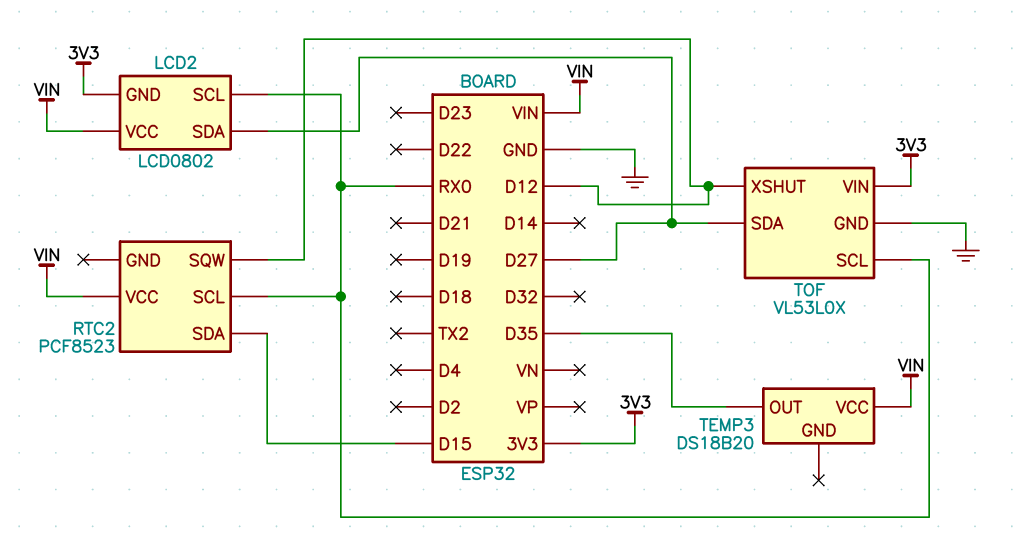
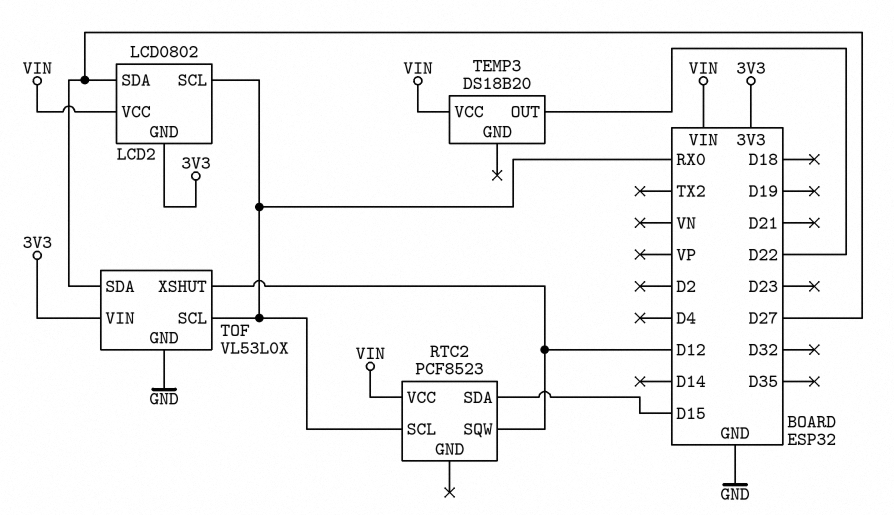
TEMP3 pin OUT: D35 -> D22

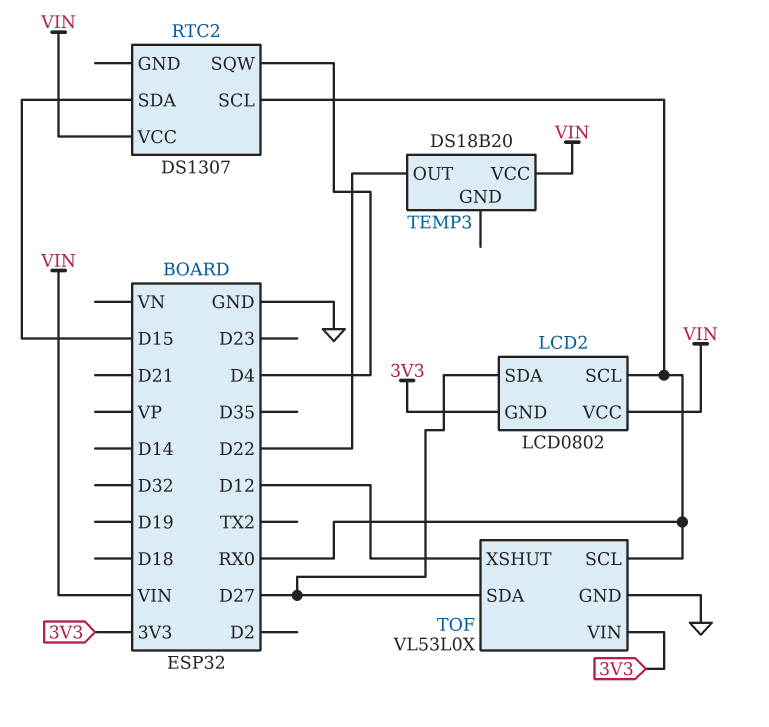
RTC2: PCF8523 -> DS1307
RTC2 pin SQW: D12 -> D4

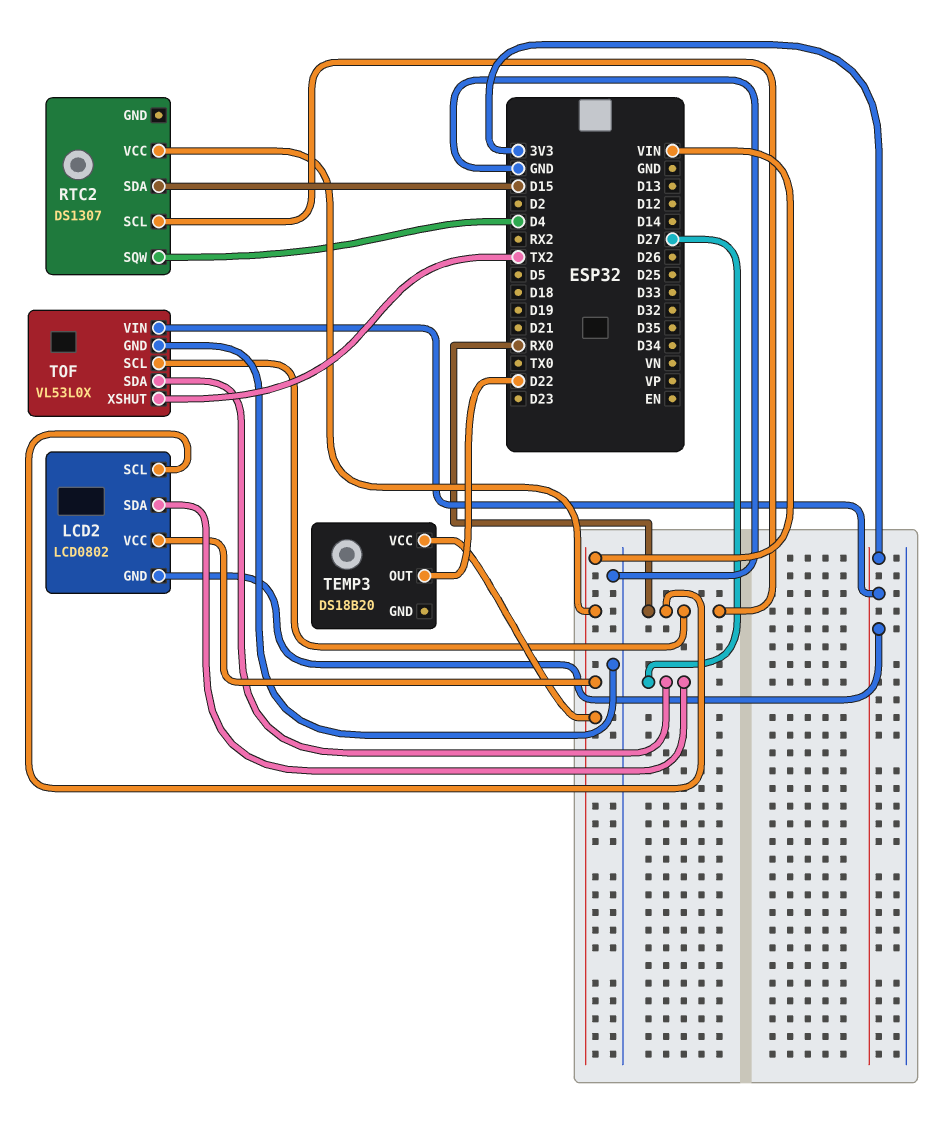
TOF pin XSHUT: D12 -> TX2

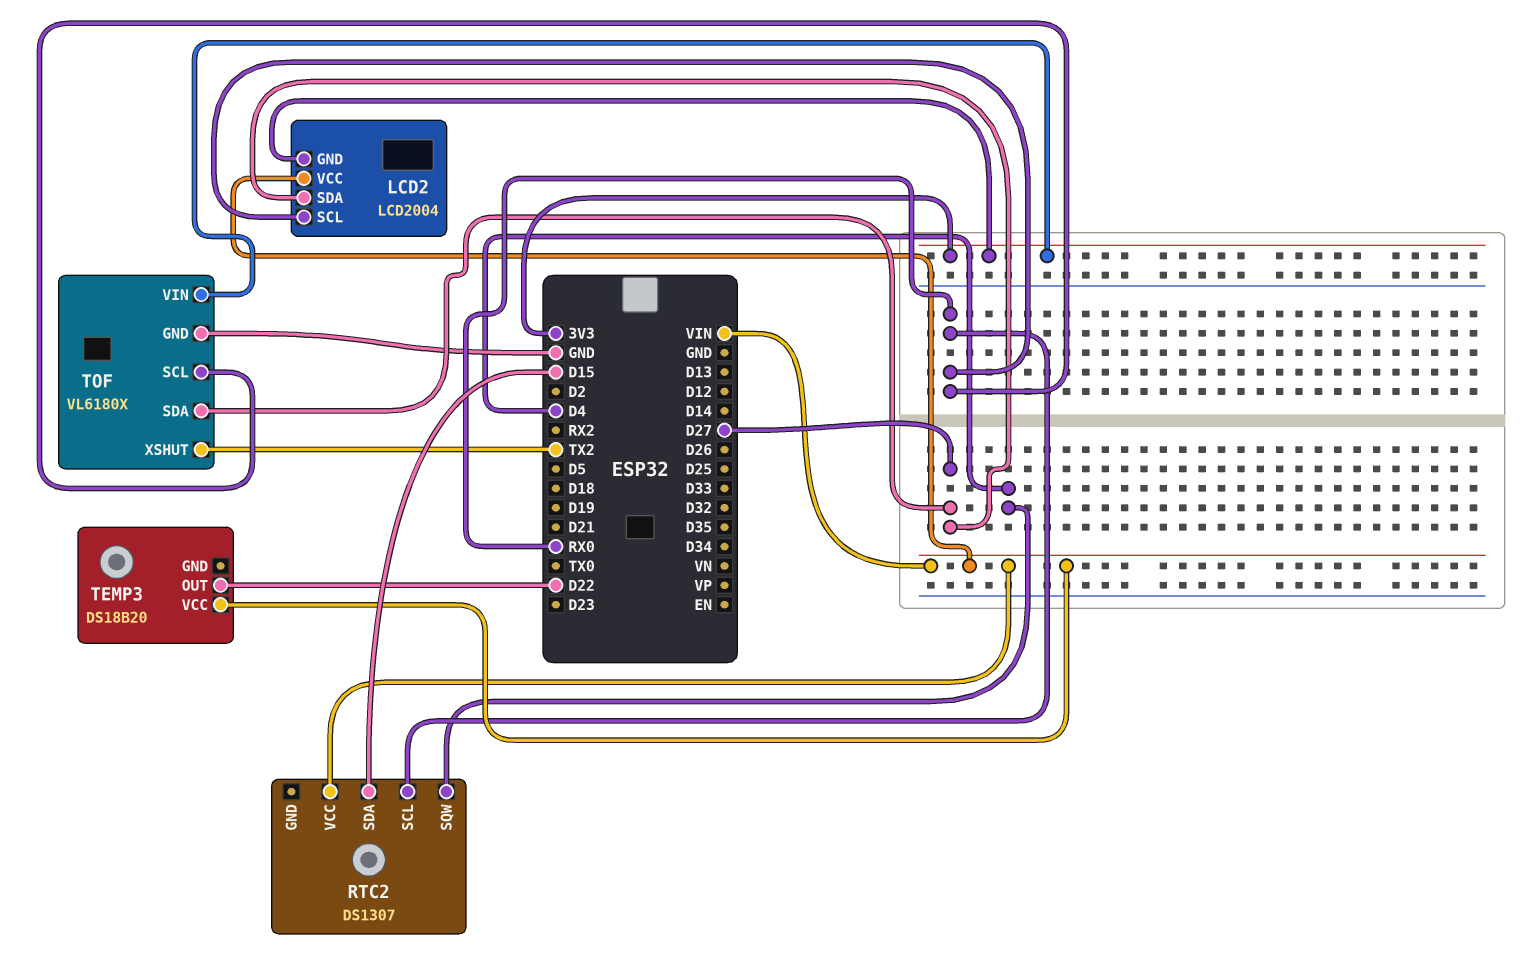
LCD2: LCD0802 -> LCD2004
TOF: VL53L0X -> VL6180X

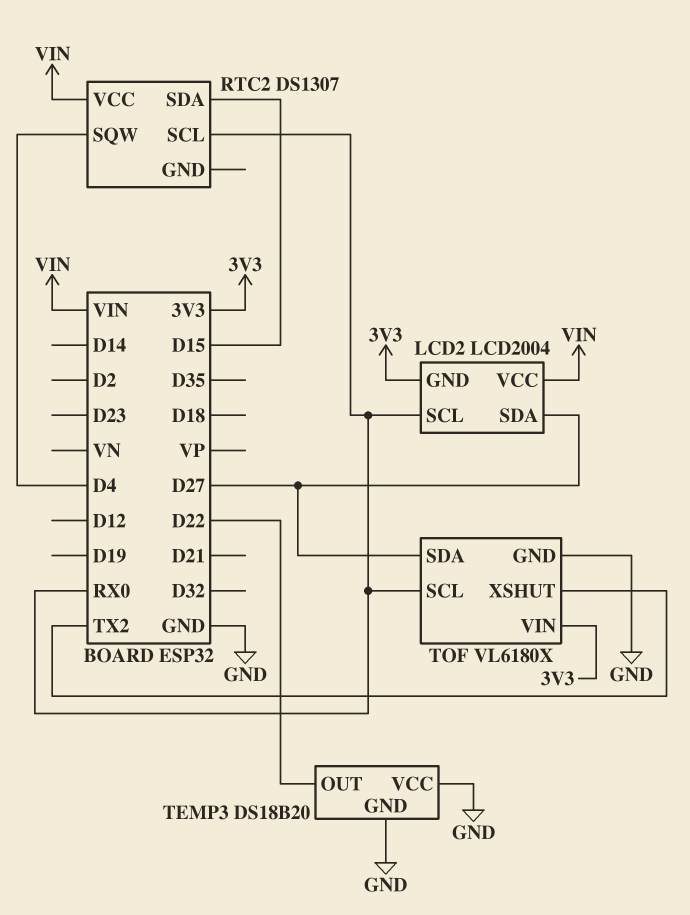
TEMP3 pin GND: none -> GND
TEMP3 pin VCC: VIN -> GND

